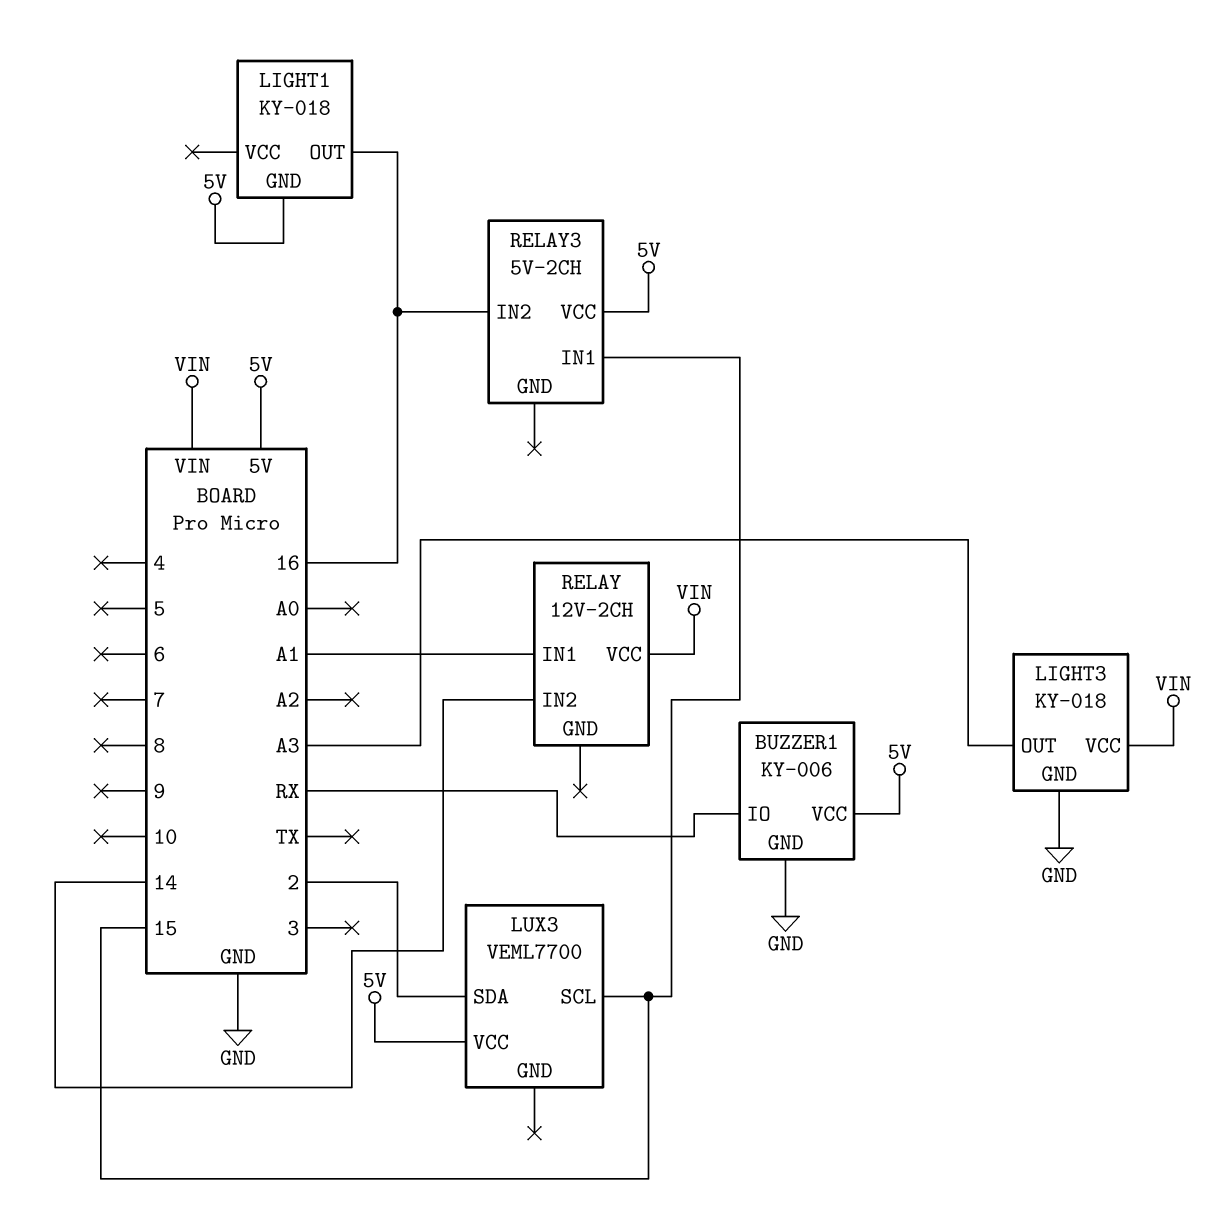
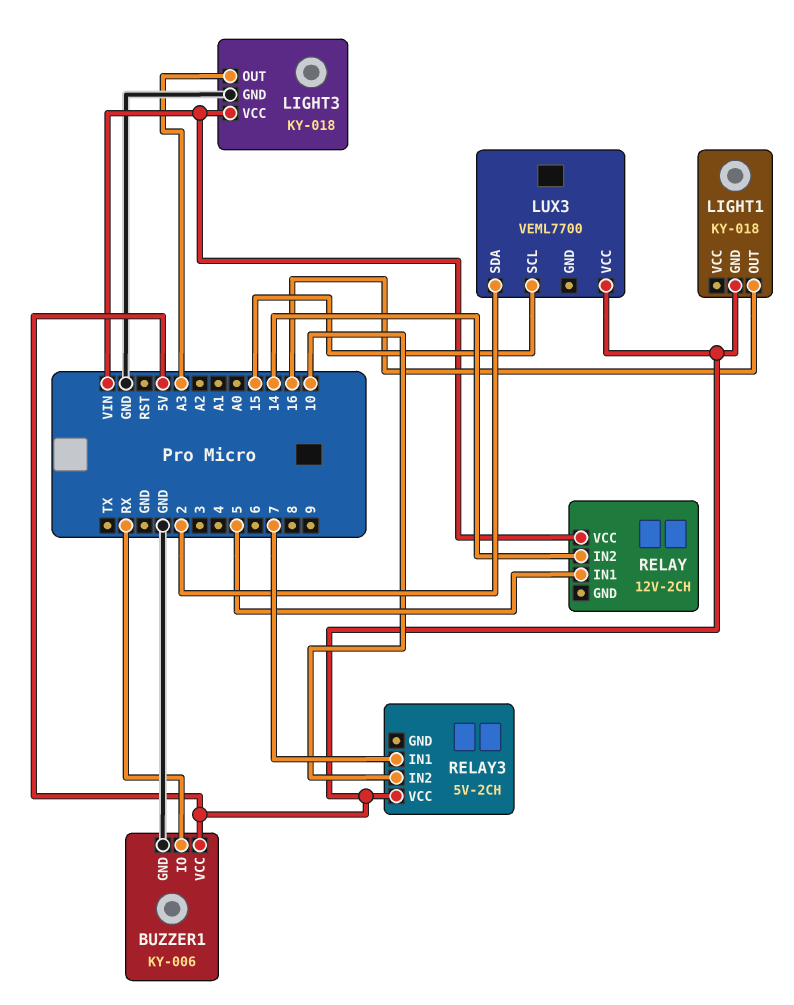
RELAY pin IN1: A1 -> 5
RELAY3 pin IN1: 15 -> 7
RELAY3 pin IN2: 16 -> 10

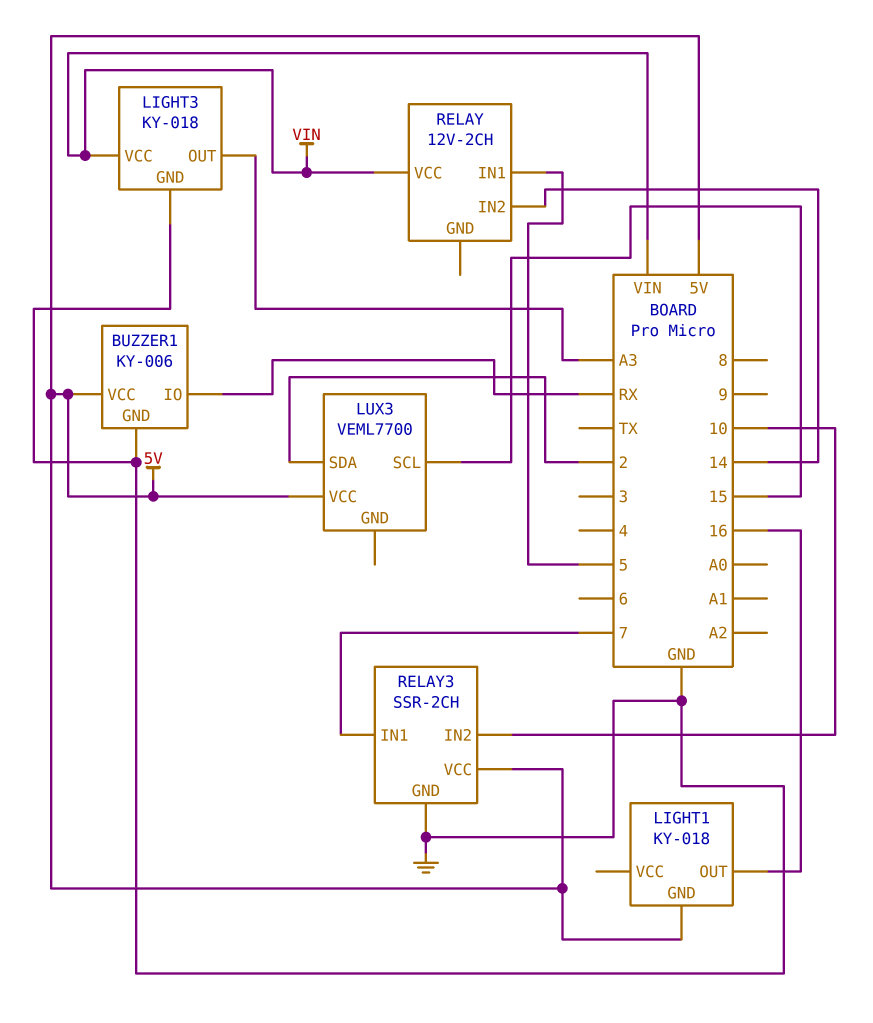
RELAY3: 5V-2CH -> SSR-2CH
RELAY3 pin GND: none -> GND

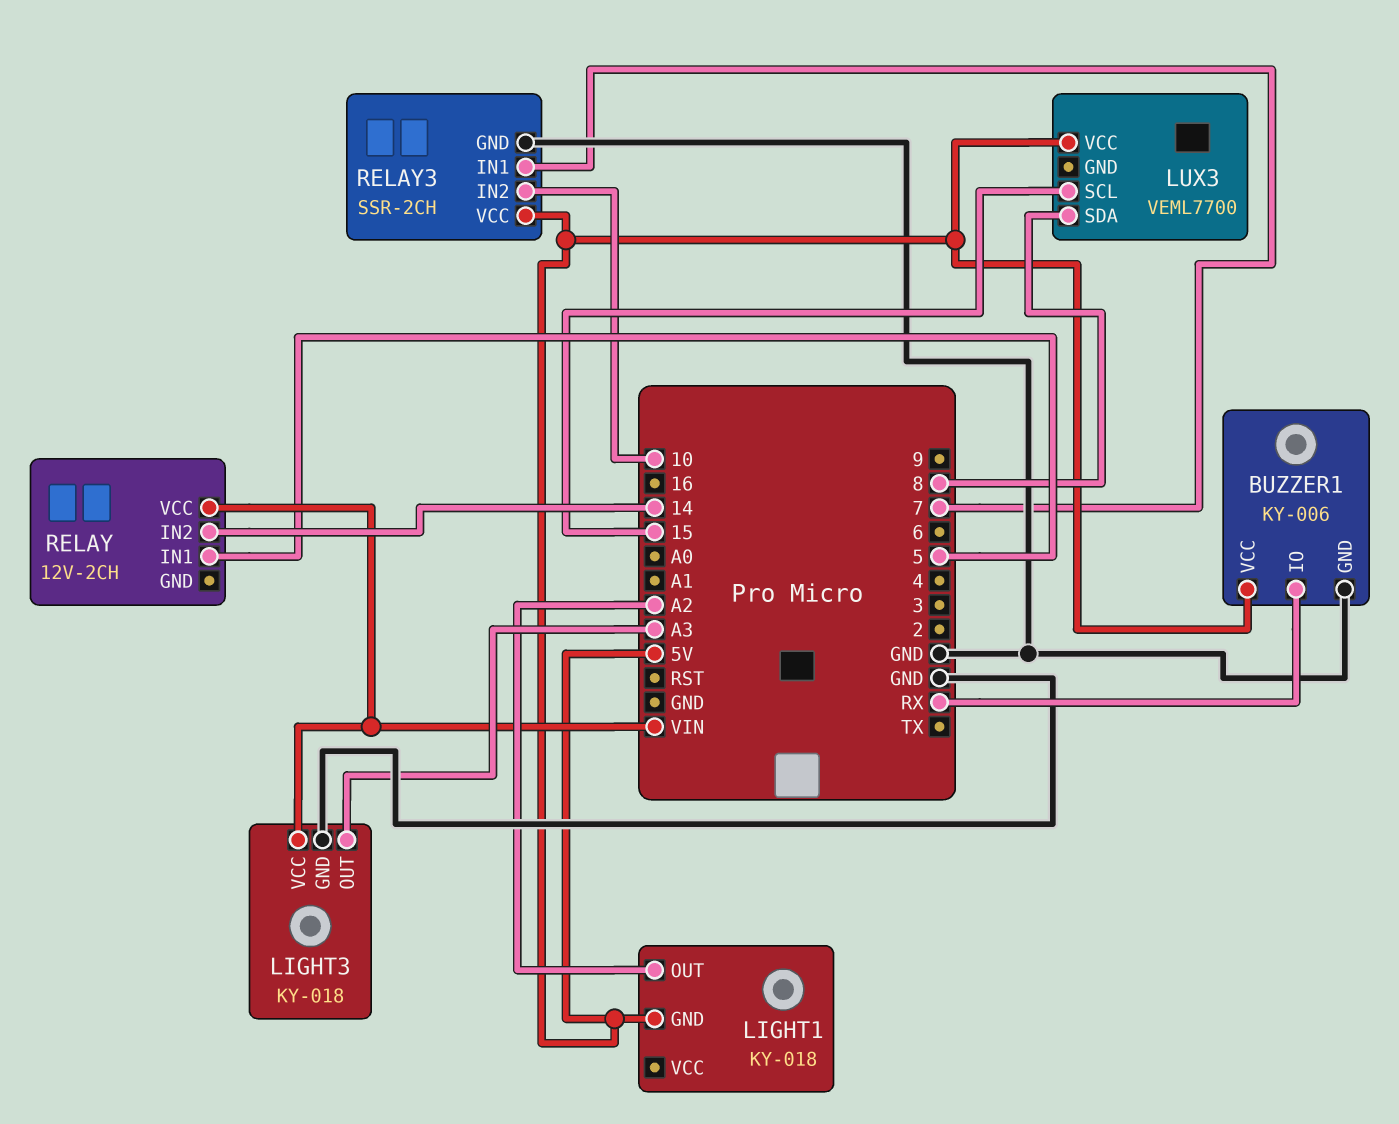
LIGHT1 pin OUT: 16 -> A2
LUX3 pin SDA: 2 -> 8

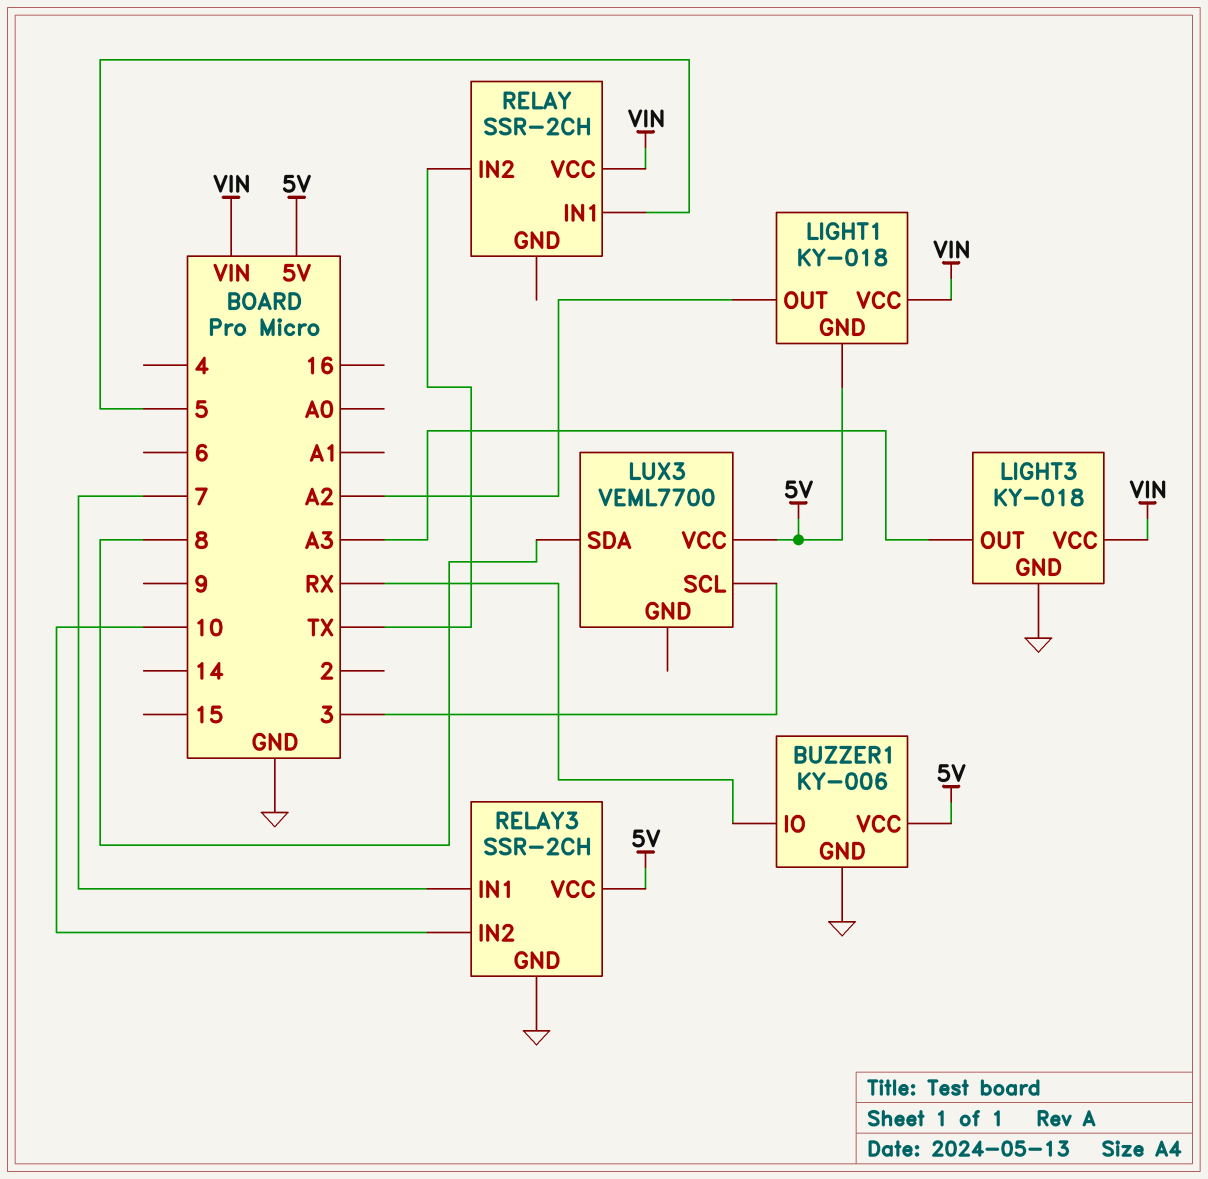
LIGHT1 pin VCC: none -> VIN
LUX3 pin SCL: 15 -> 3
RELAY: 12V-2CH -> SSR-2CH
RELAY pin IN2: 14 -> TX

